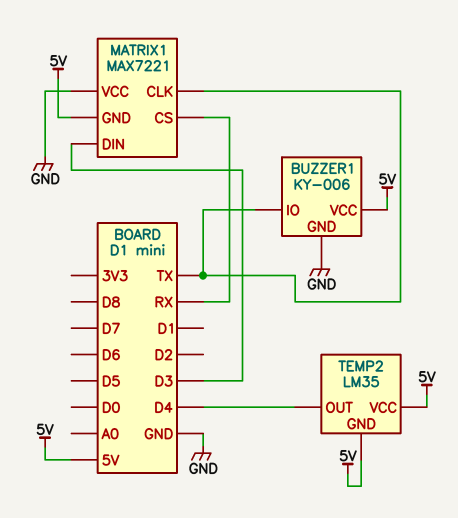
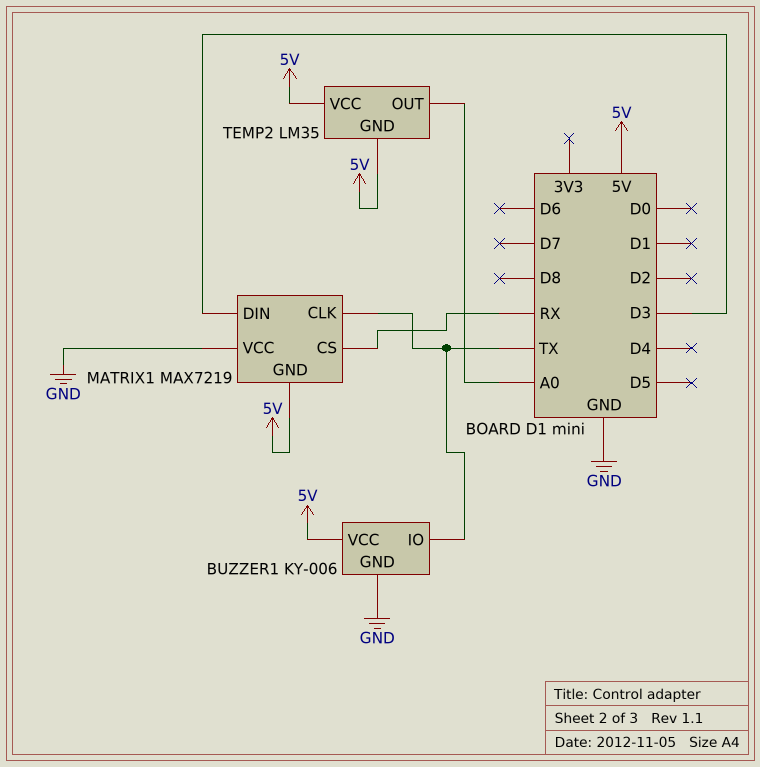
MATRIX1: MAX7221 -> MAX7219
TEMP2 pin OUT: D4 -> A0

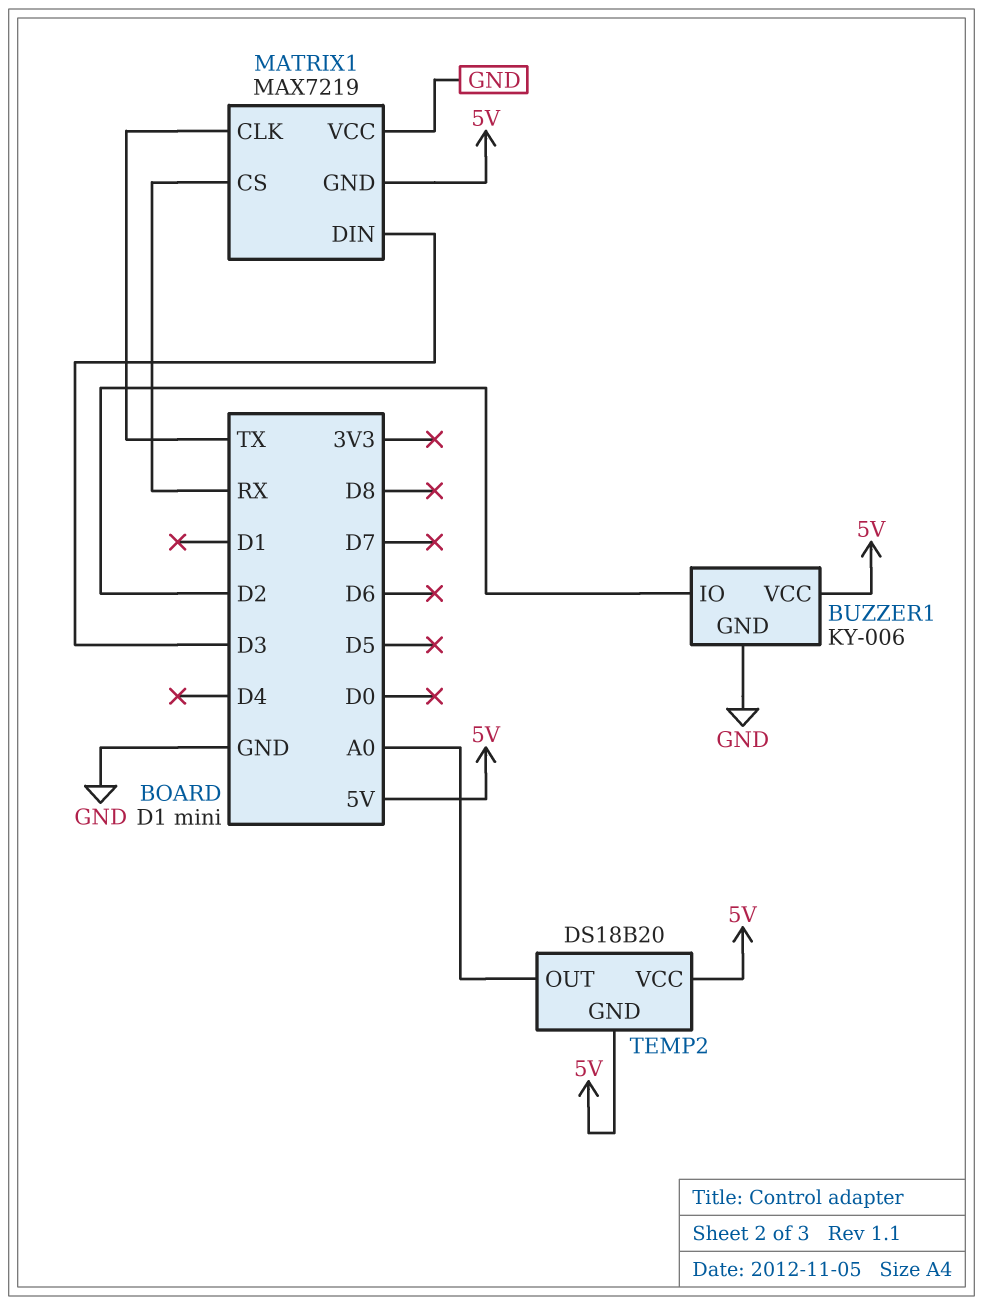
BUZZER1 pin IO: TX -> D2
TEMP2: LM35 -> DS18B20

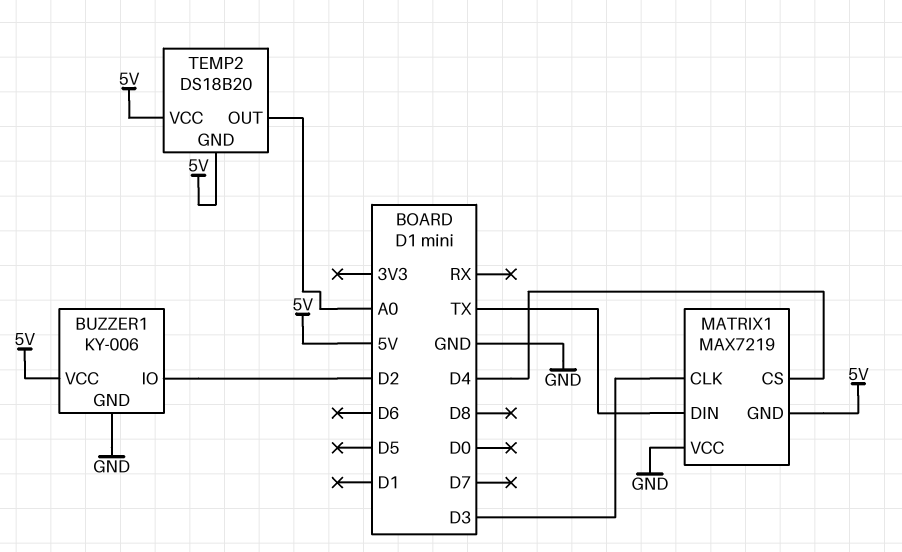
MATRIX1 pin CLK: TX -> D3
MATRIX1 pin CS: RX -> D4
MATRIX1 pin DIN: D3 -> TX

